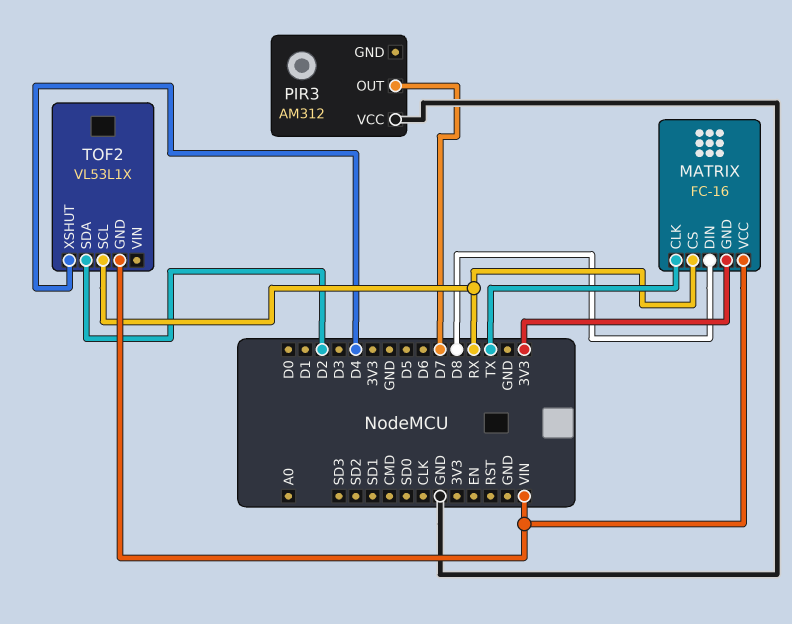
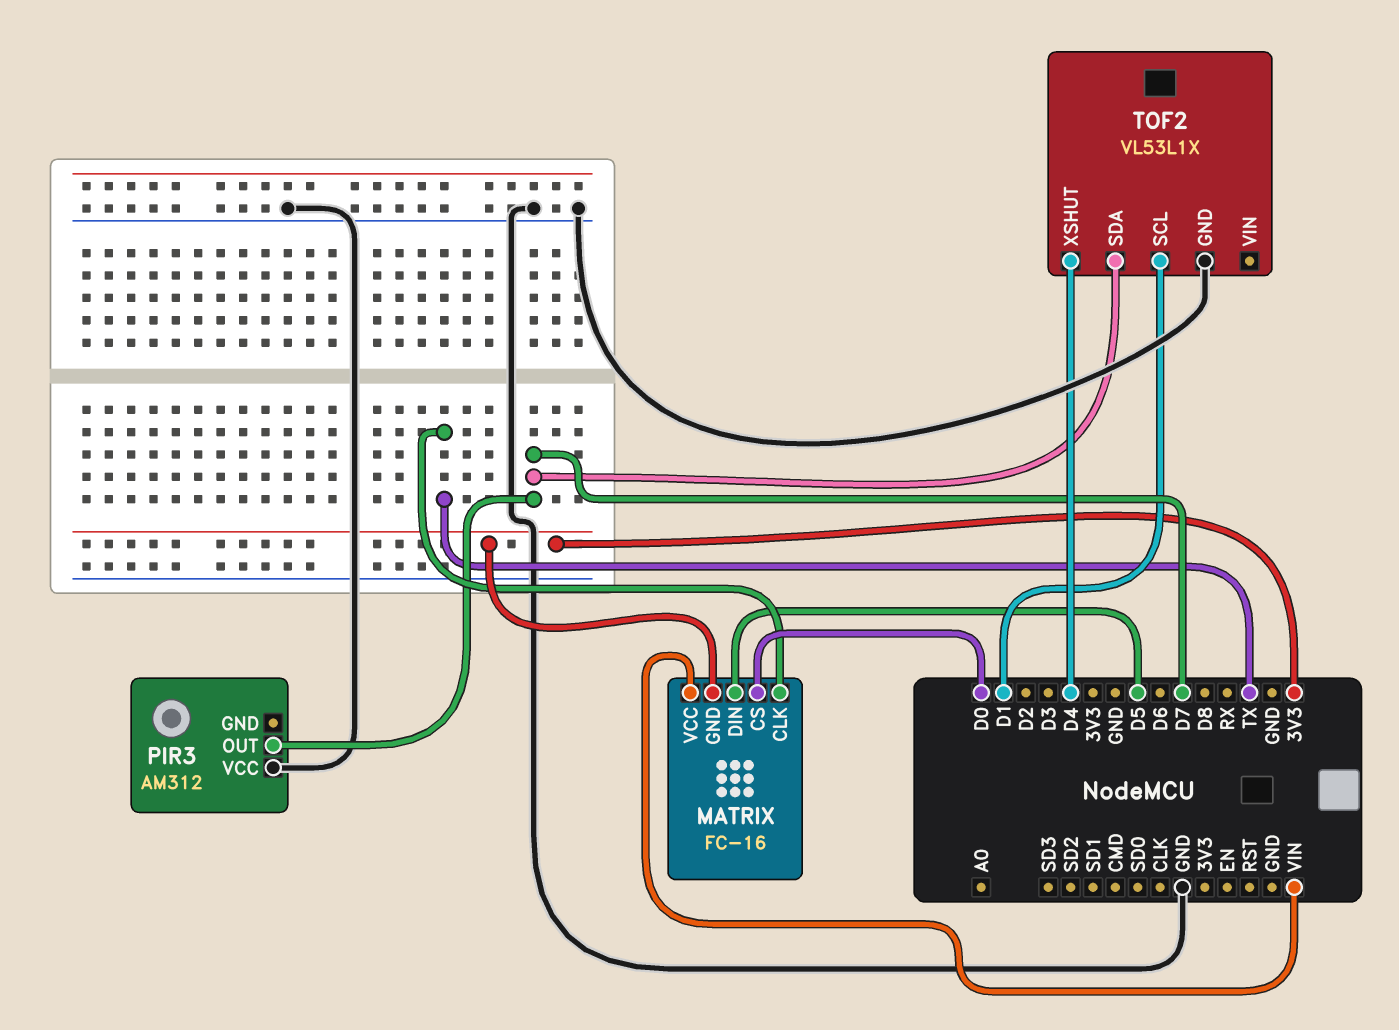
MATRIX pin CS: RX -> D0
MATRIX pin DIN: D8 -> D5
TOF2 pin GND: VIN -> GND
TOF2 pin SCL: RX -> D1
TOF2 pin SDA: D2 -> D7

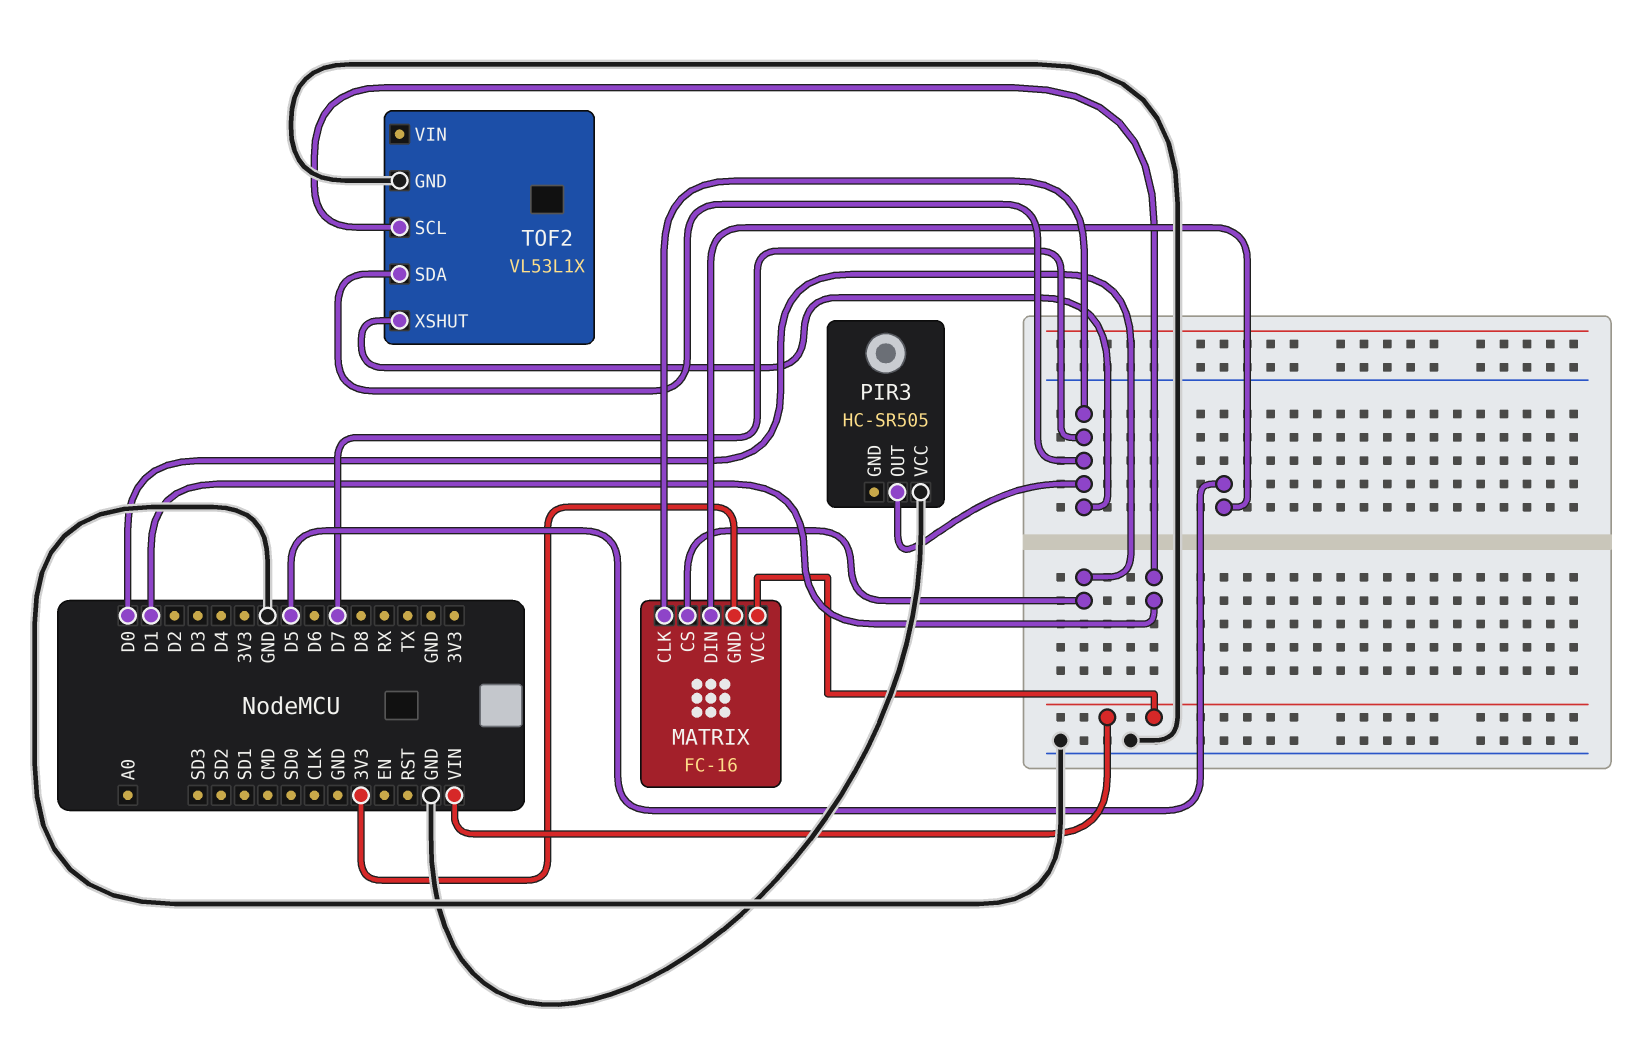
MATRIX pin CLK: TX -> D7
PIR3: AM312 -> HC-SR505
TOF2 pin XSHUT: D4 -> D7

